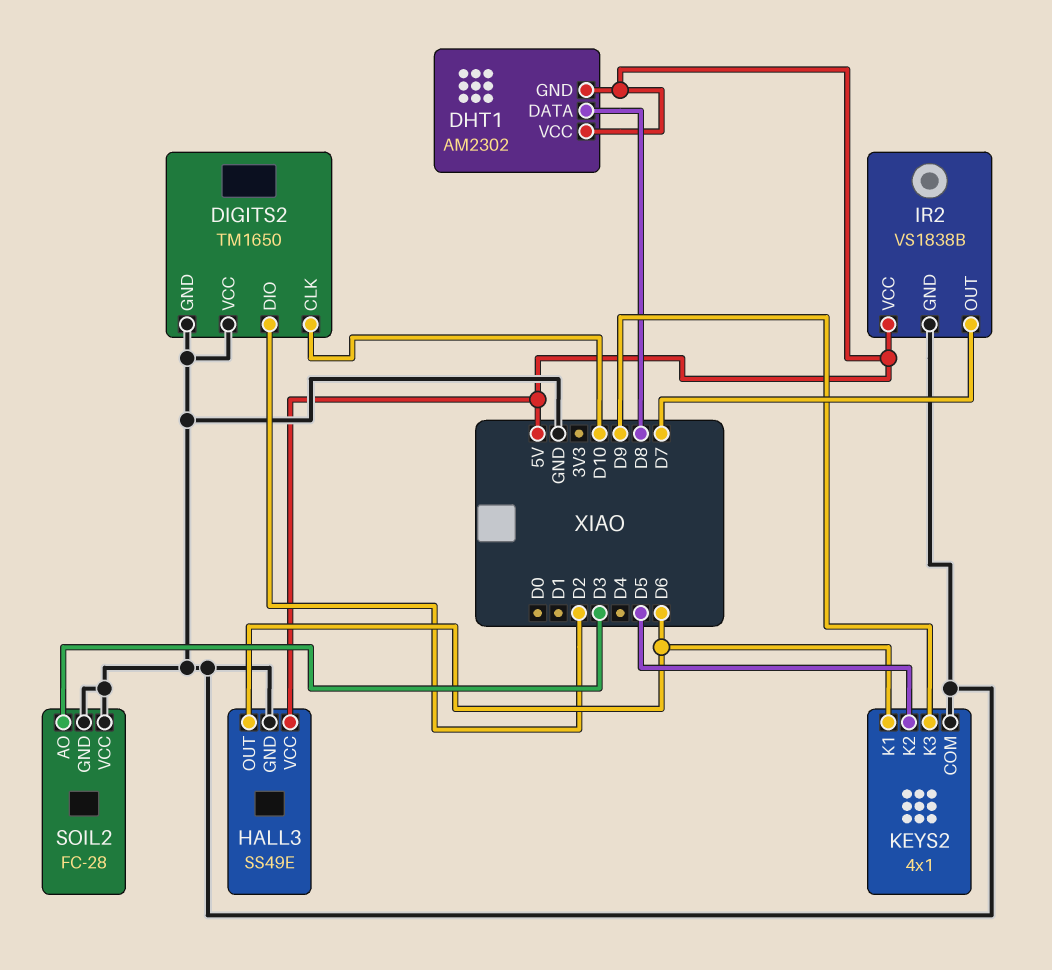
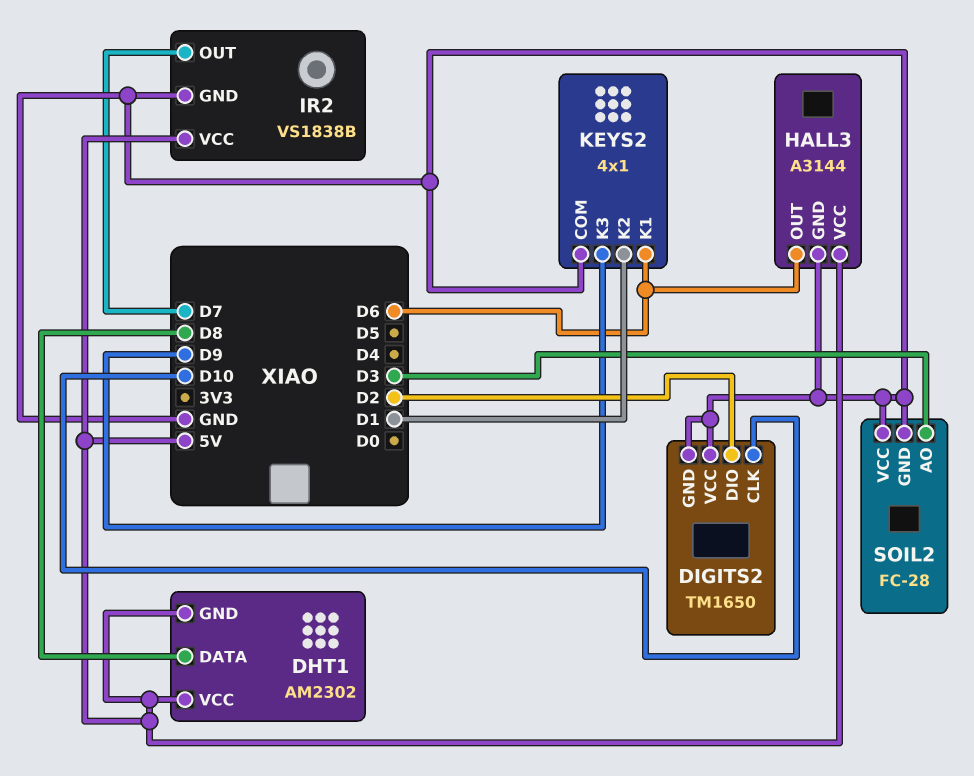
HALL3: SS49E -> A3144
KEYS2 pin K2: D5 -> D1

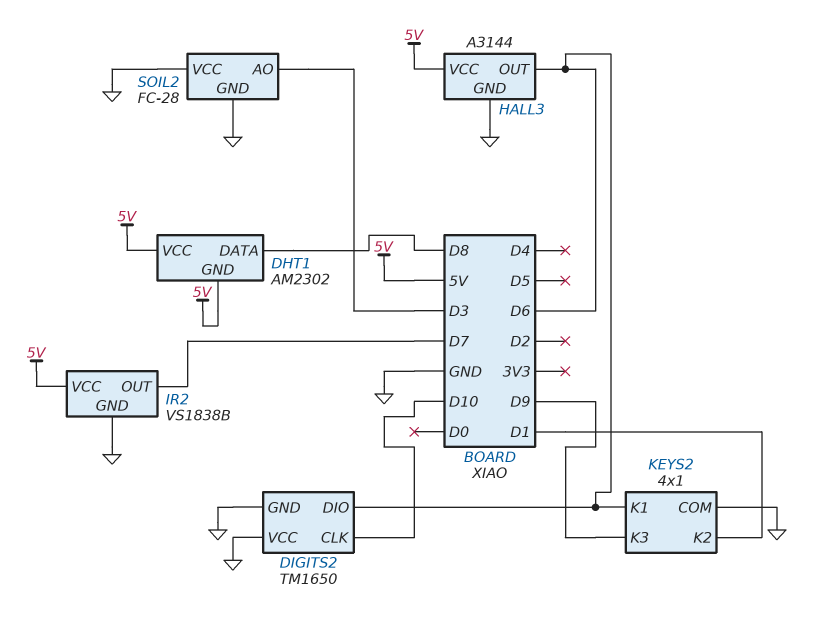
DIGITS2 pin DIO: D2 -> D6

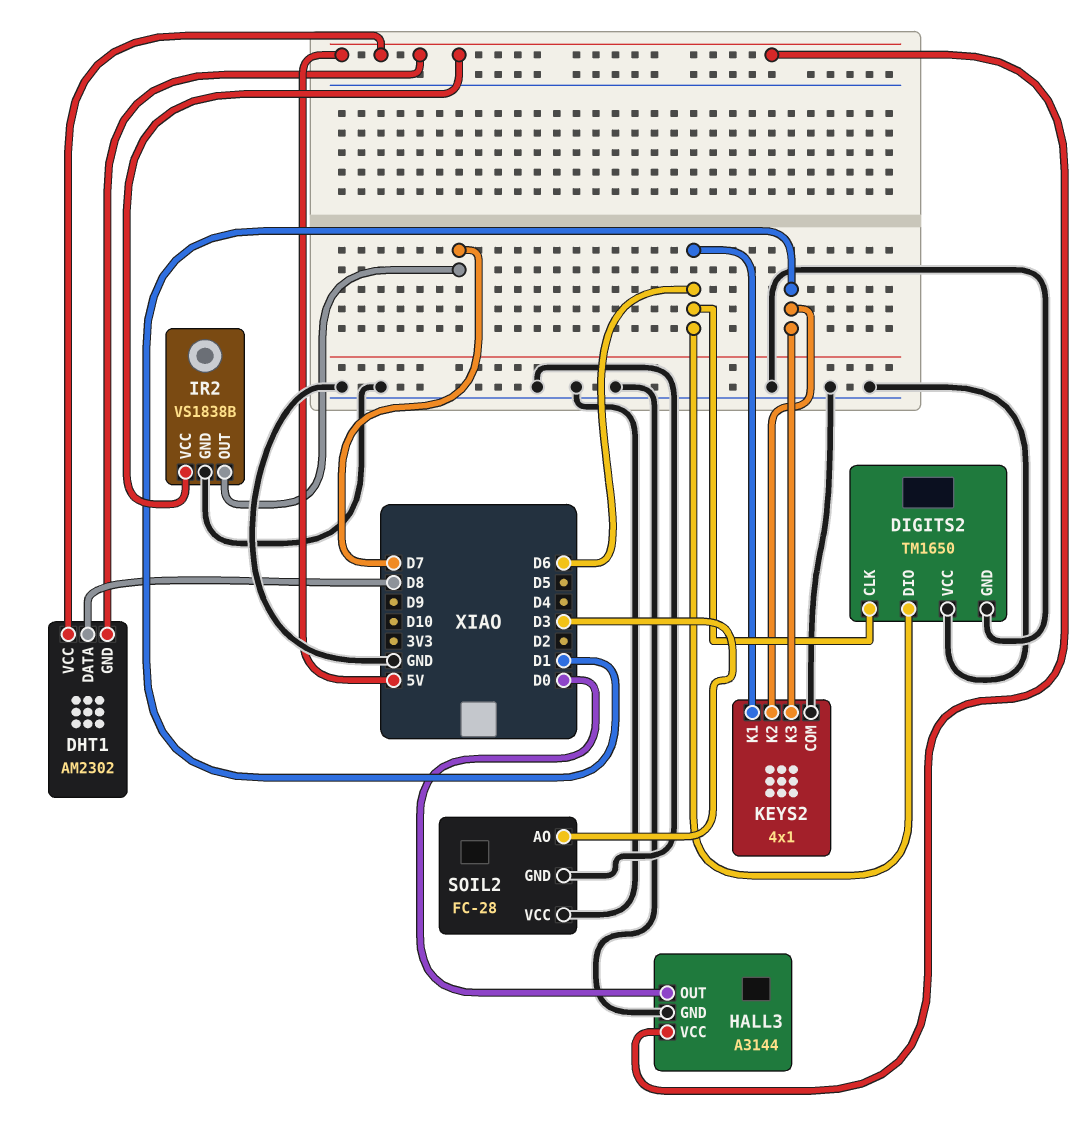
DIGITS2 pin CLK: D10 -> D6
HALL3 pin OUT: D6 -> D0
KEYS2 pin K3: D9 -> D1

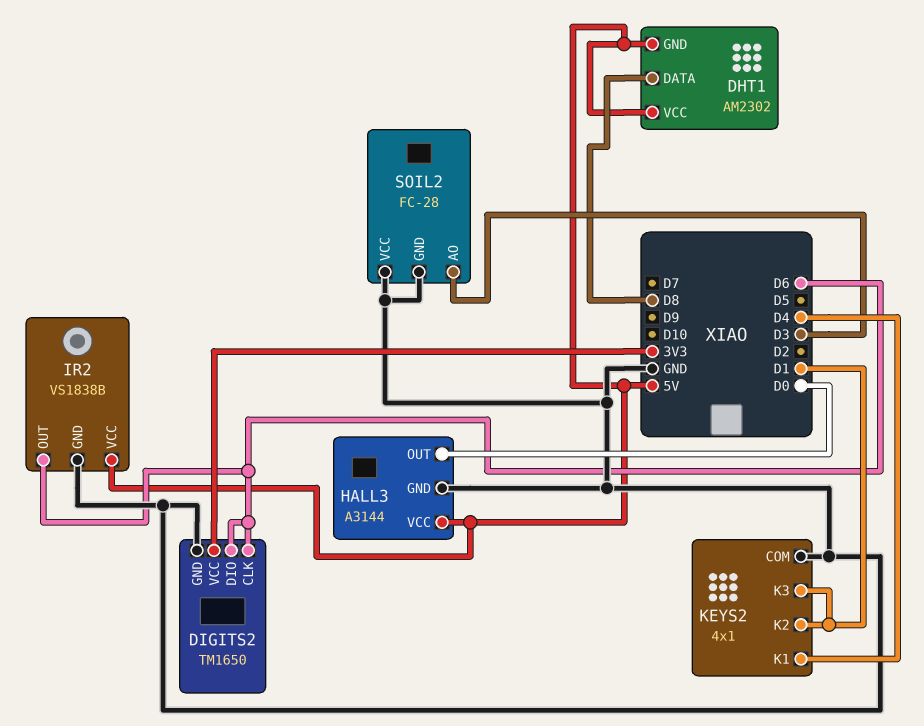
DIGITS2 pin VCC: GND -> 3V3
IR2 pin OUT: D7 -> D6
KEYS2 pin K1: D6 -> D4

